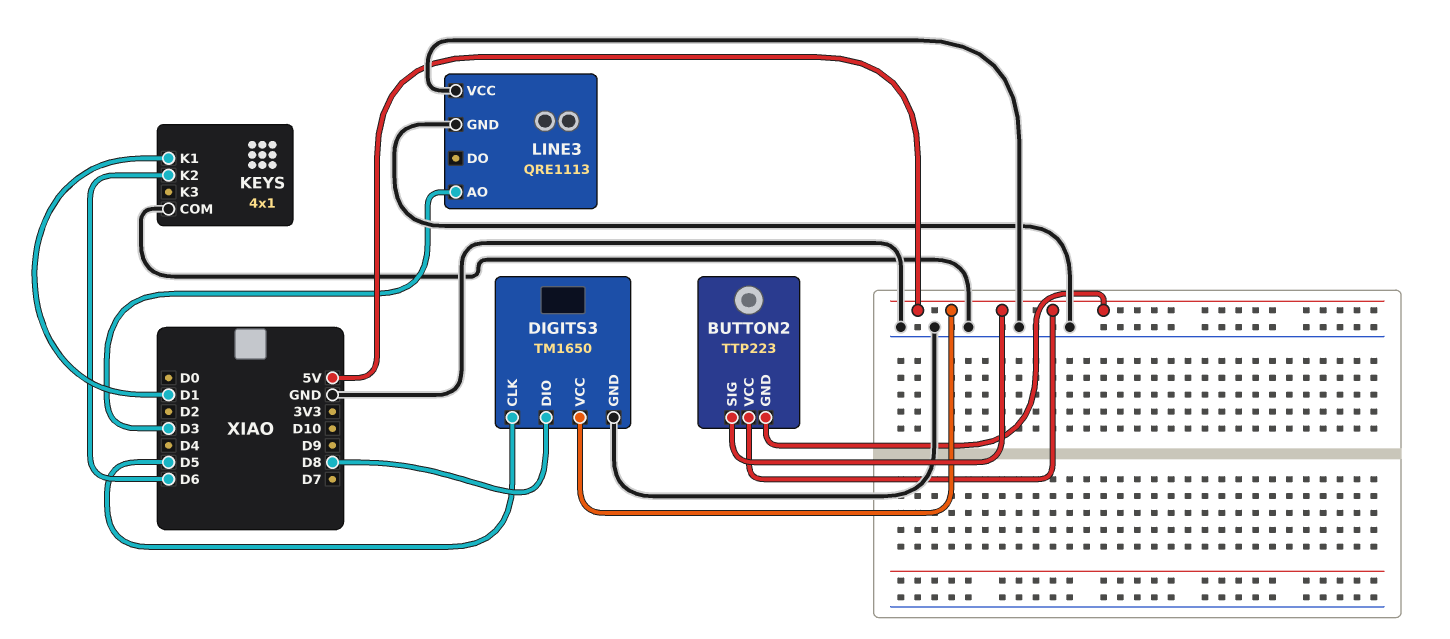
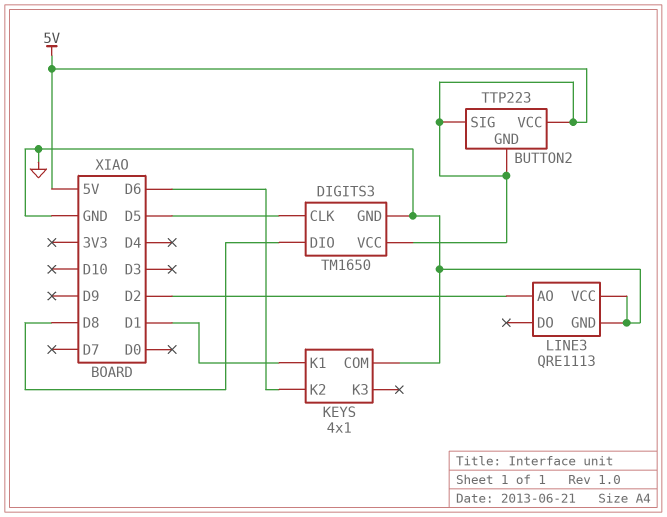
LINE3 pin AO: D3 -> D2

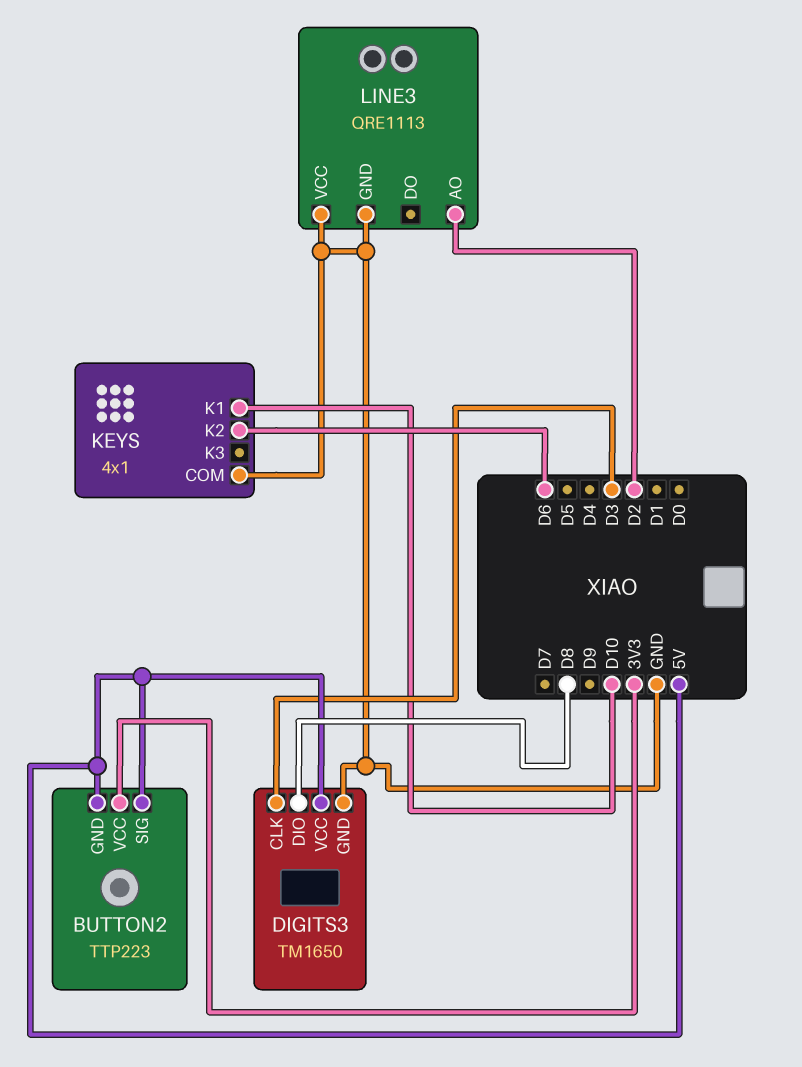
BUTTON2 pin VCC: 5V -> 3V3
DIGITS3 pin CLK: D5 -> D3
KEYS pin K1: D1 -> D10

